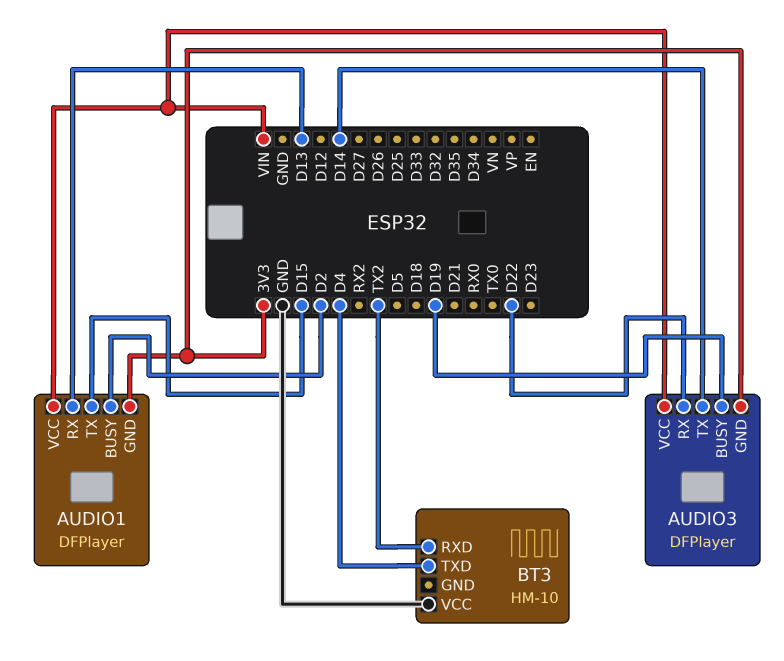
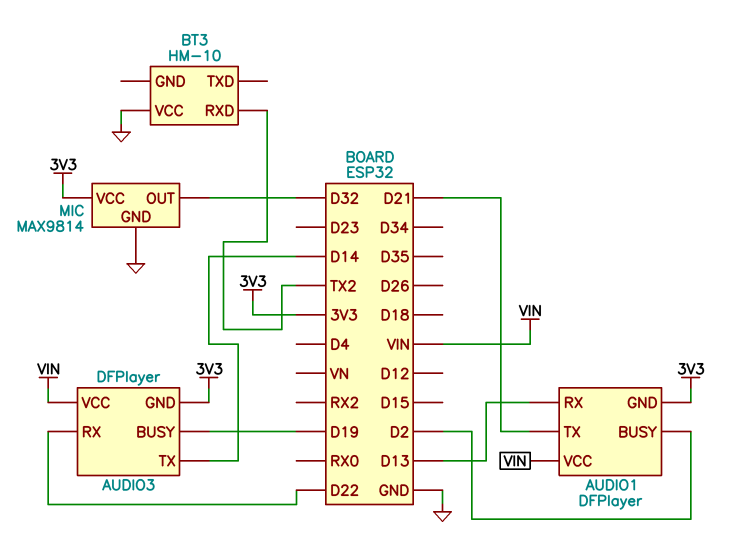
AUDIO1 pin TX: D15 -> D21
BT3 pin TXD: D4 -> none
MIC: none -> MAX9814
MIC pin GND: none -> GND
MIC pin OUT: none -> D32
MIC pin VCC: none -> 3V3

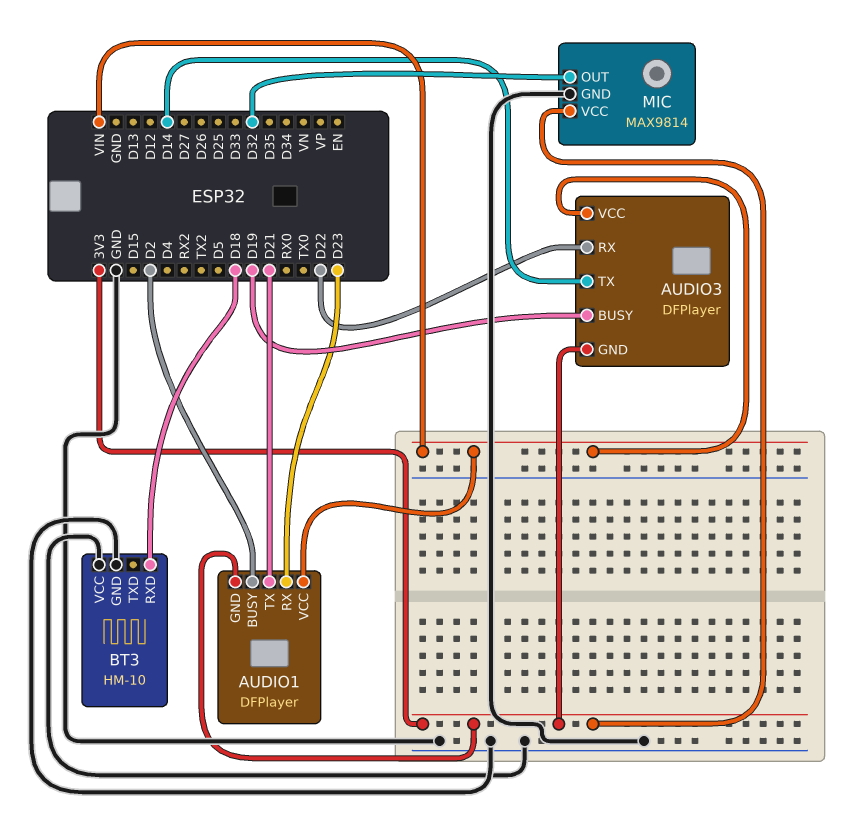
AUDIO1 pin RX: D13 -> D23
BT3 pin GND: none -> GND
BT3 pin RXD: TX2 -> D18

